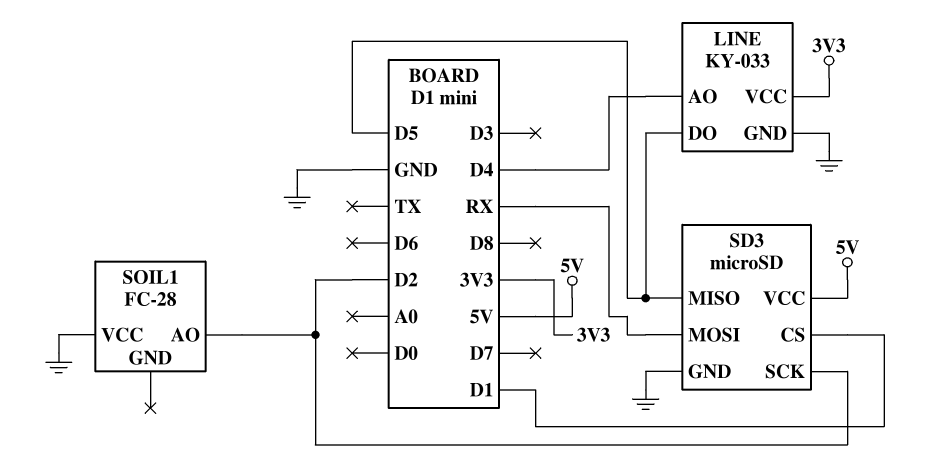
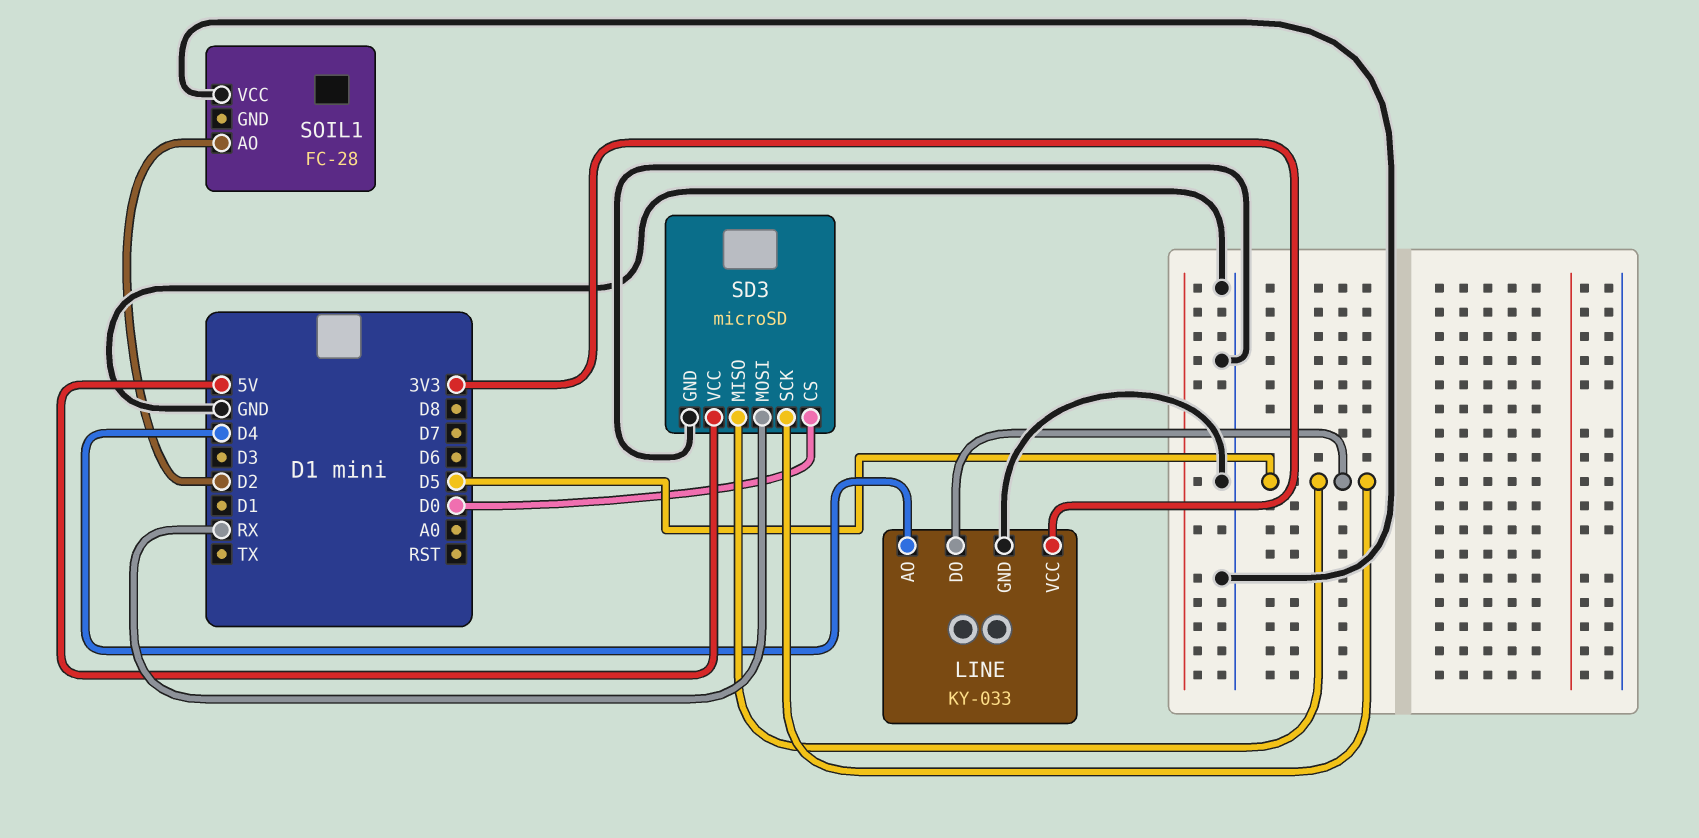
SD3 pin CS: D1 -> D0
SD3 pin SCK: D2 -> D5

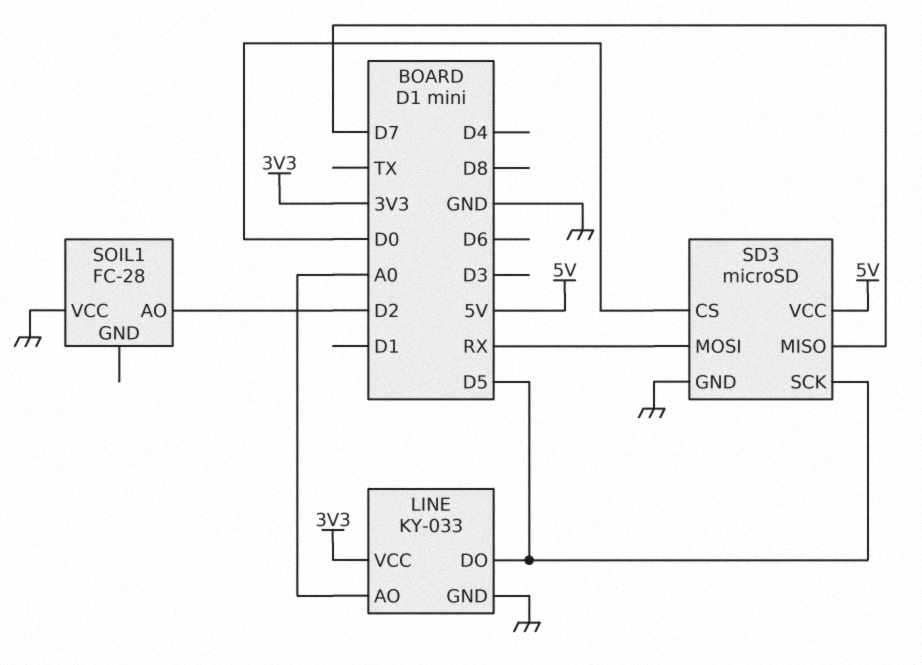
LINE pin AO: D4 -> A0
SD3 pin MISO: D5 -> D7

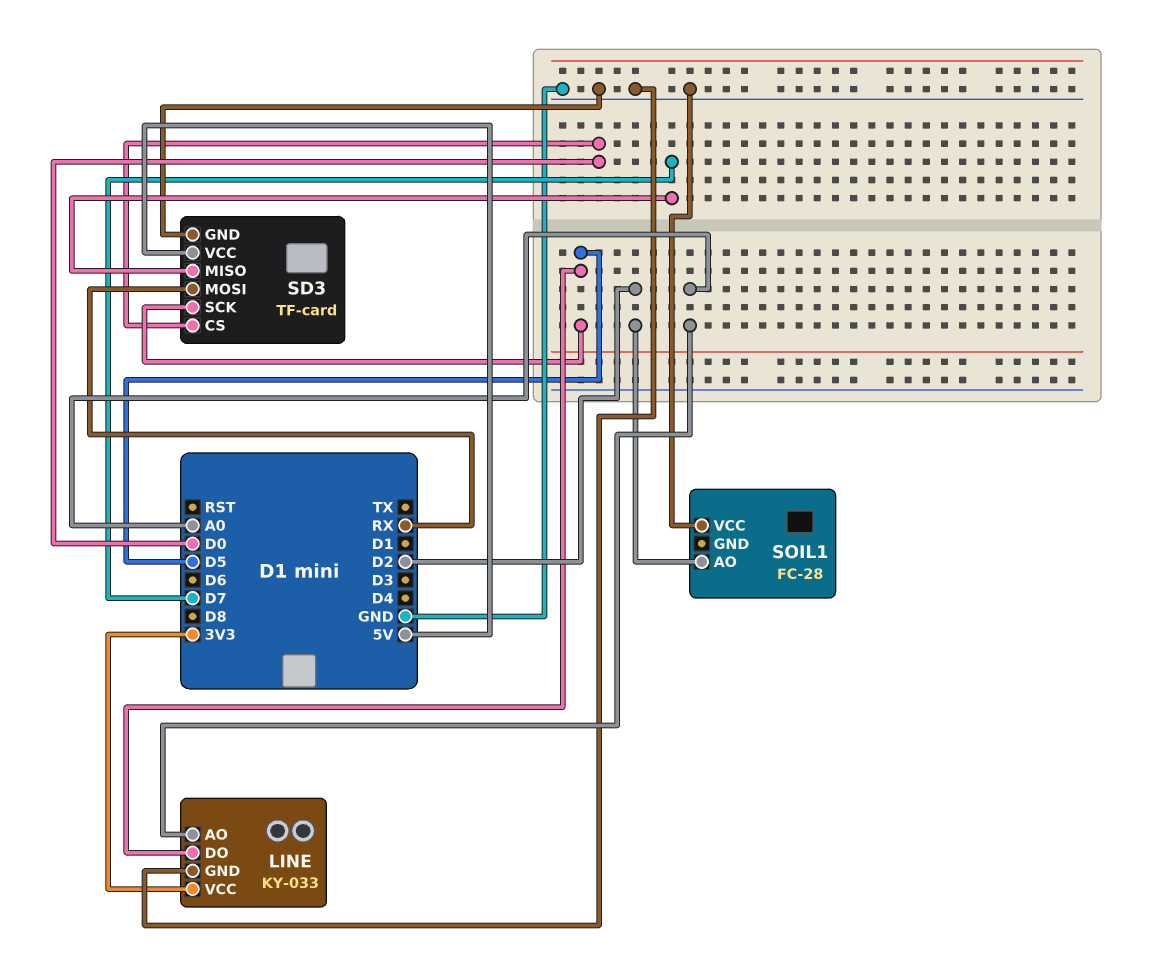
SD3: microSD -> TF-card

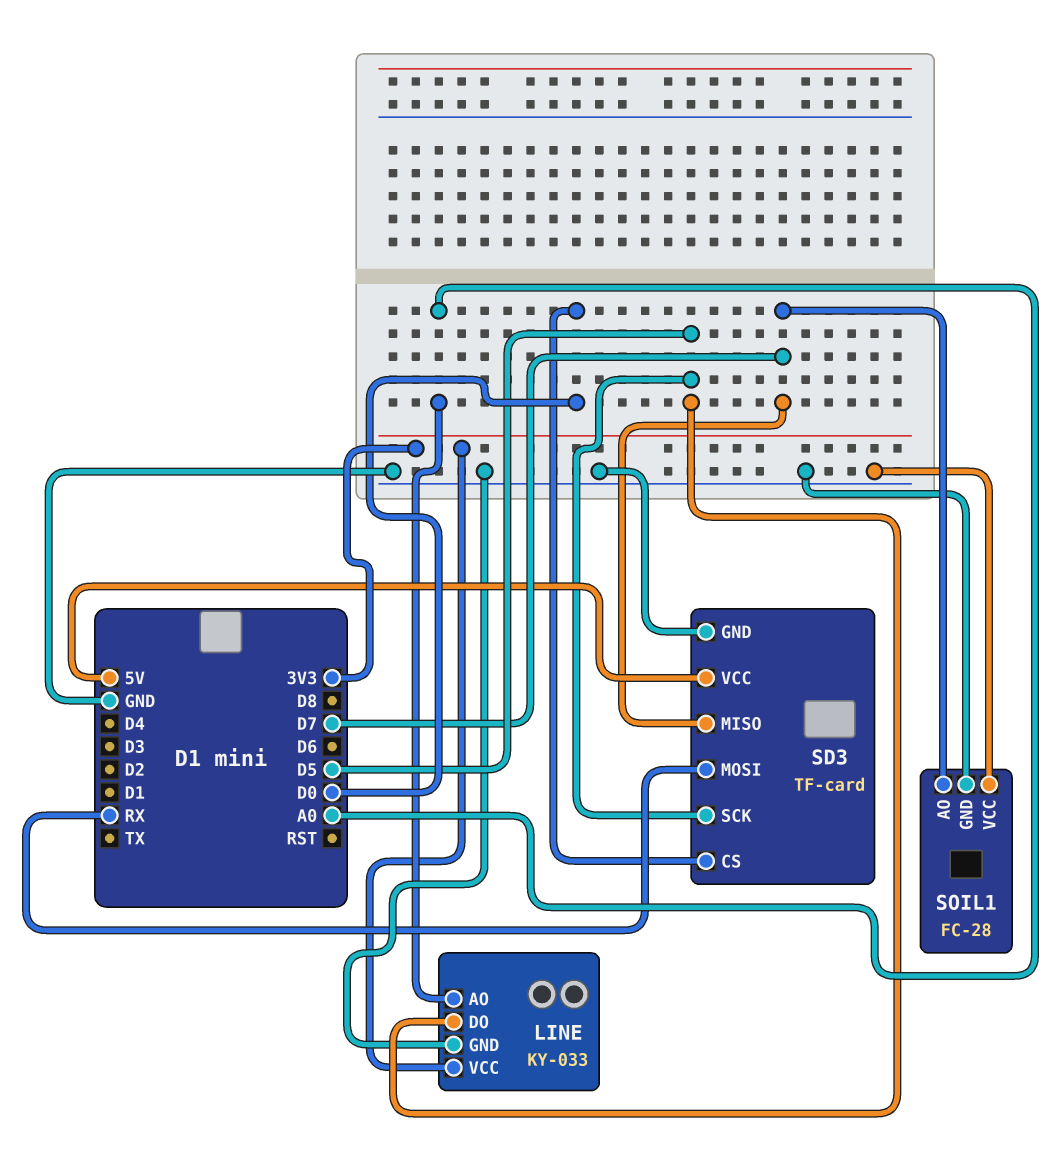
SOIL1 pin AO: D2 -> D7
SOIL1 pin GND: none -> GND

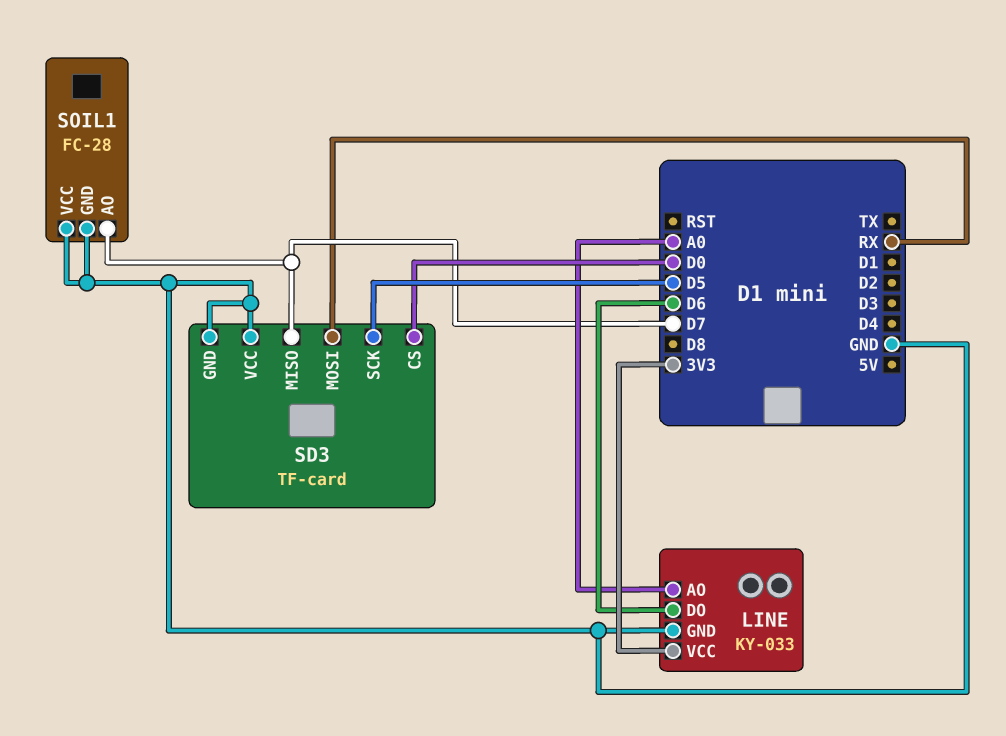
LINE pin DO: D5 -> D6
SD3 pin VCC: 5V -> GND

